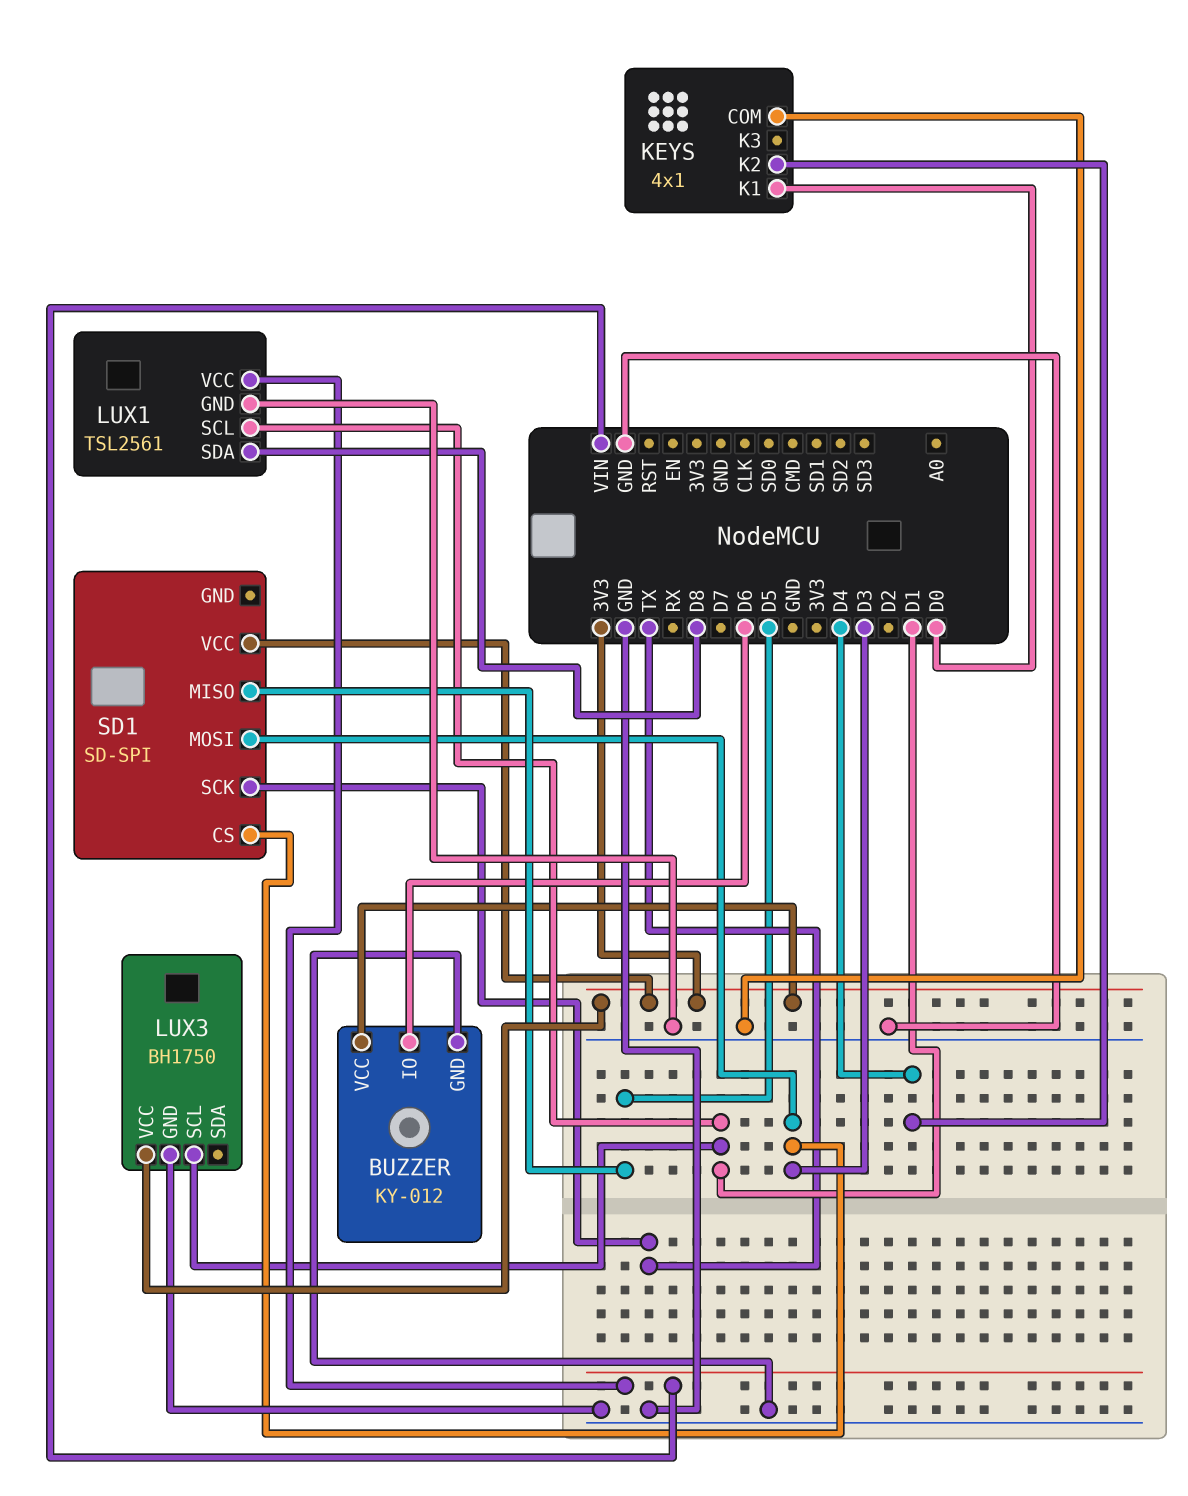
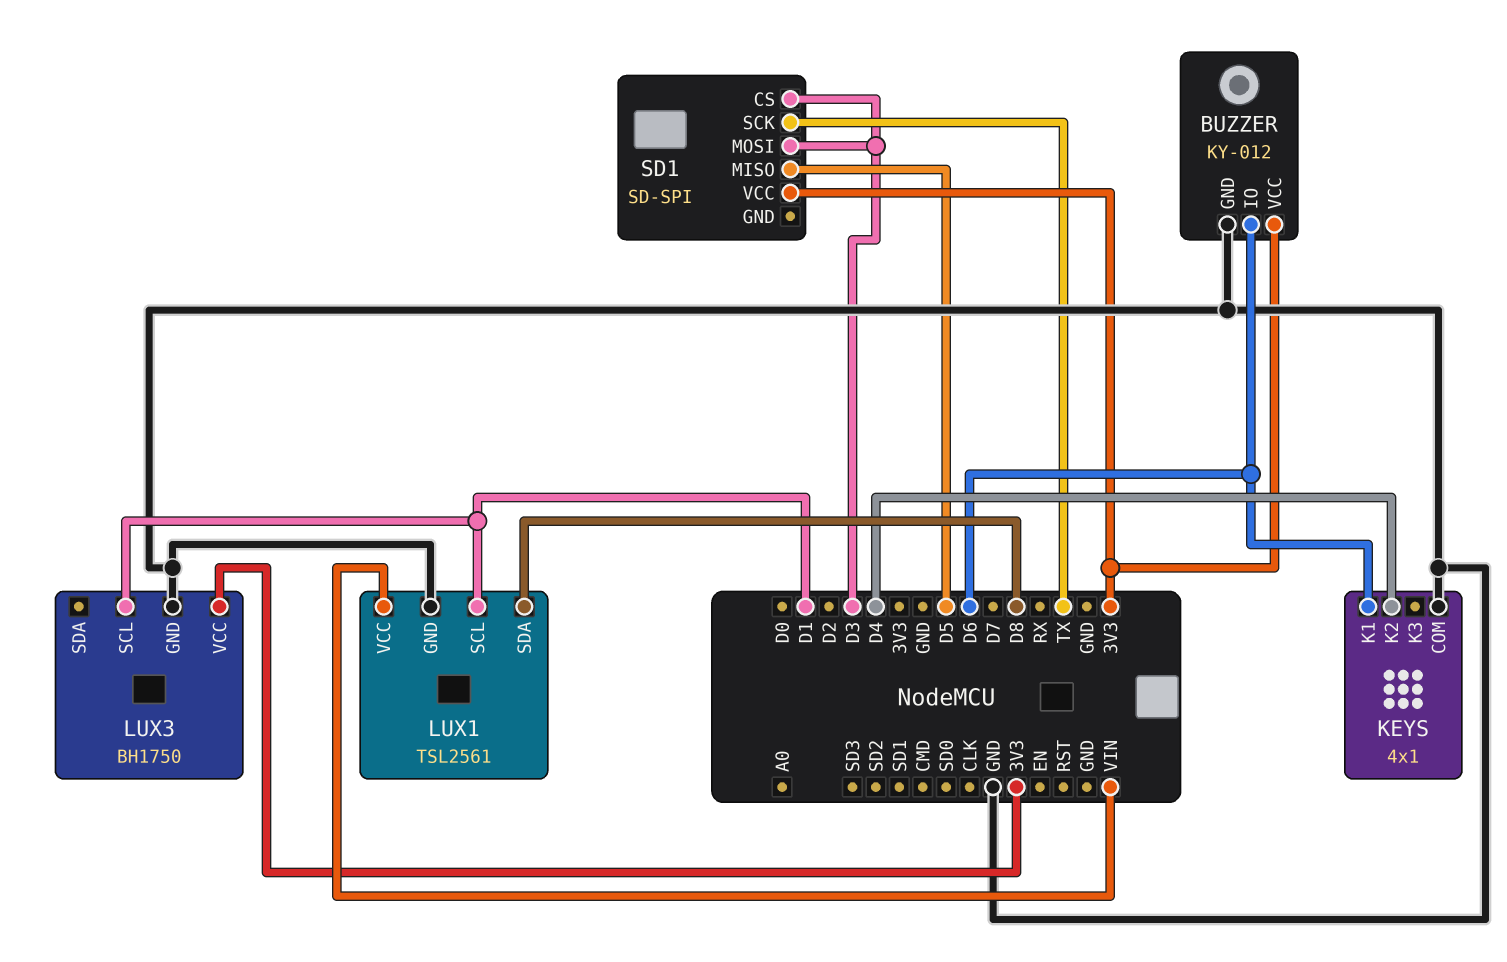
KEYS pin K1: D0 -> D6

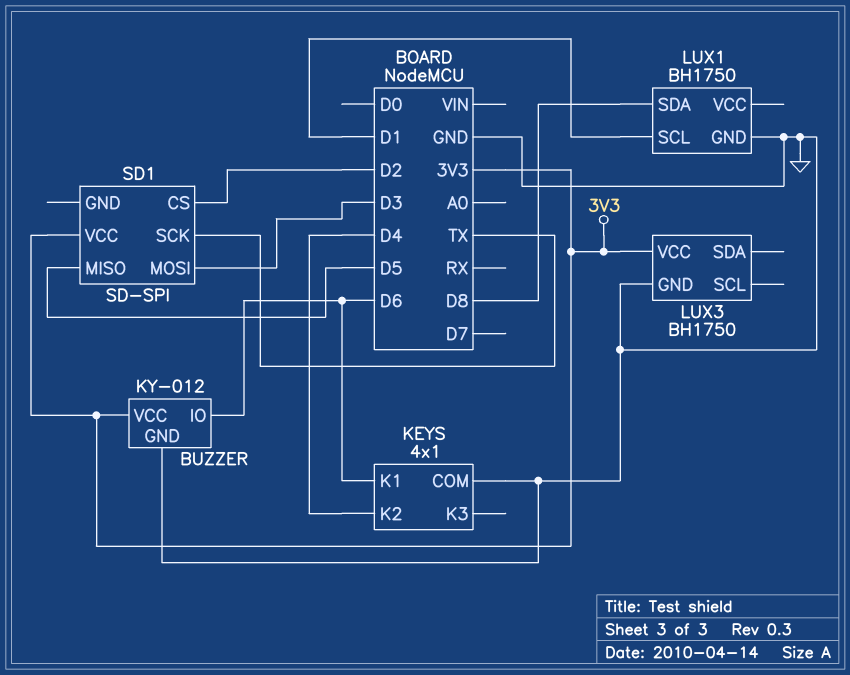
LUX1: TSL2561 -> BH1750
LUX1 pin VCC: VIN -> none
LUX3 pin SCL: D1 -> none
SD1 pin CS: D3 -> D2

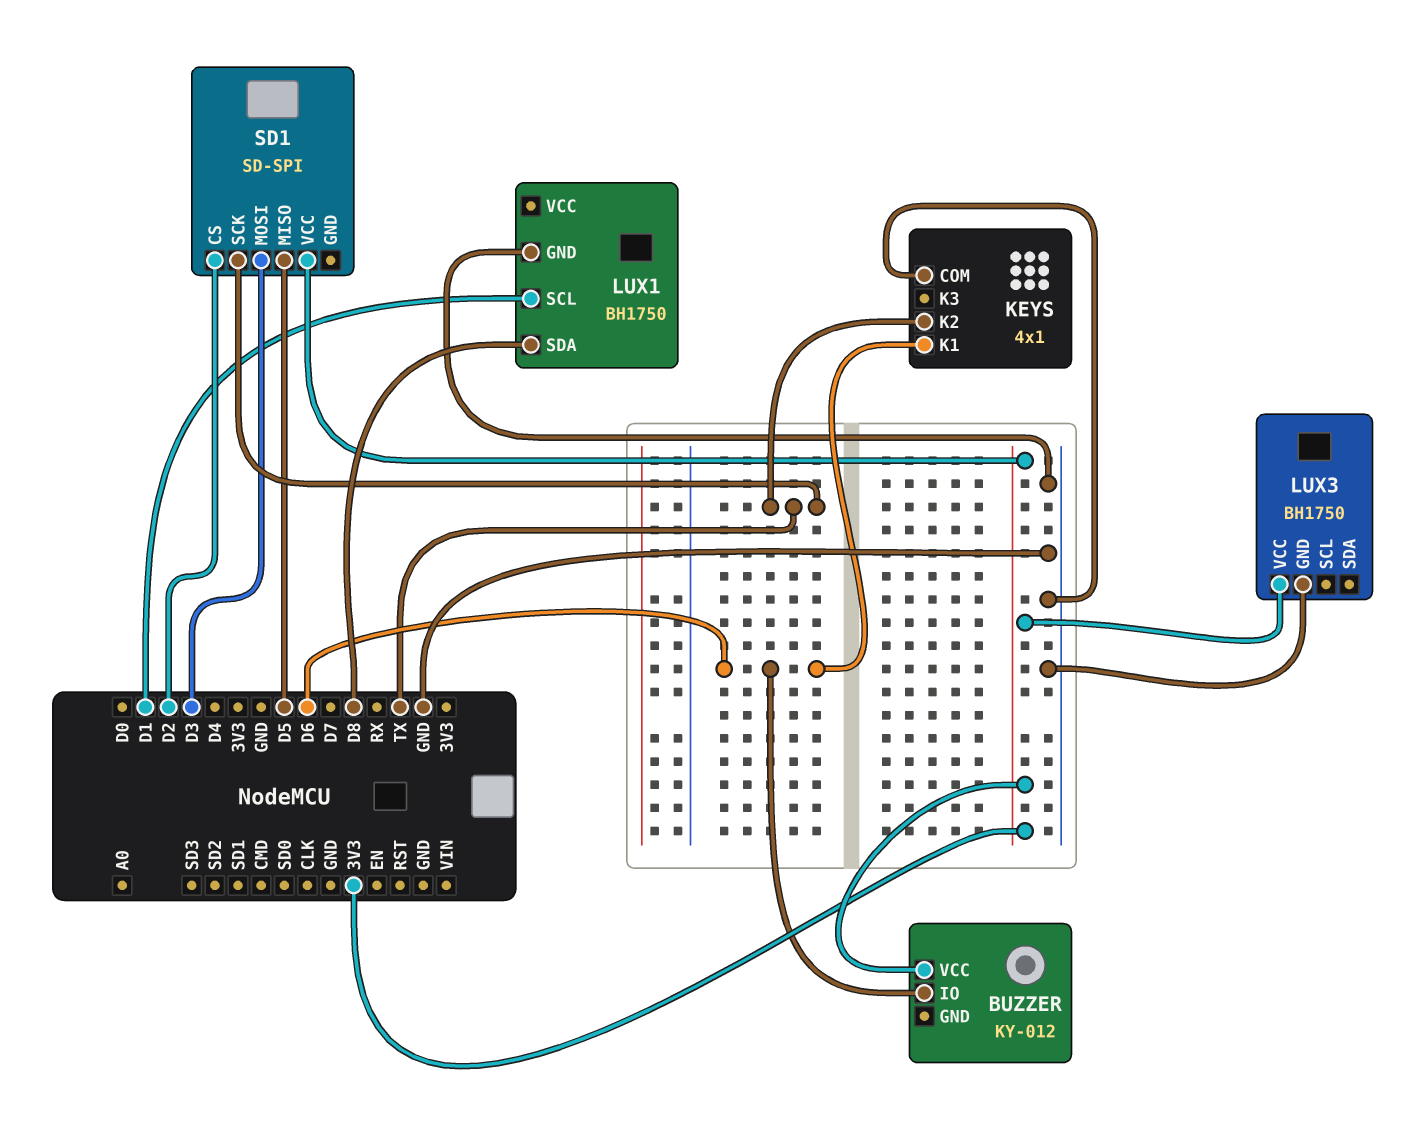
BUZZER pin GND: GND -> none
KEYS pin K2: D4 -> TX

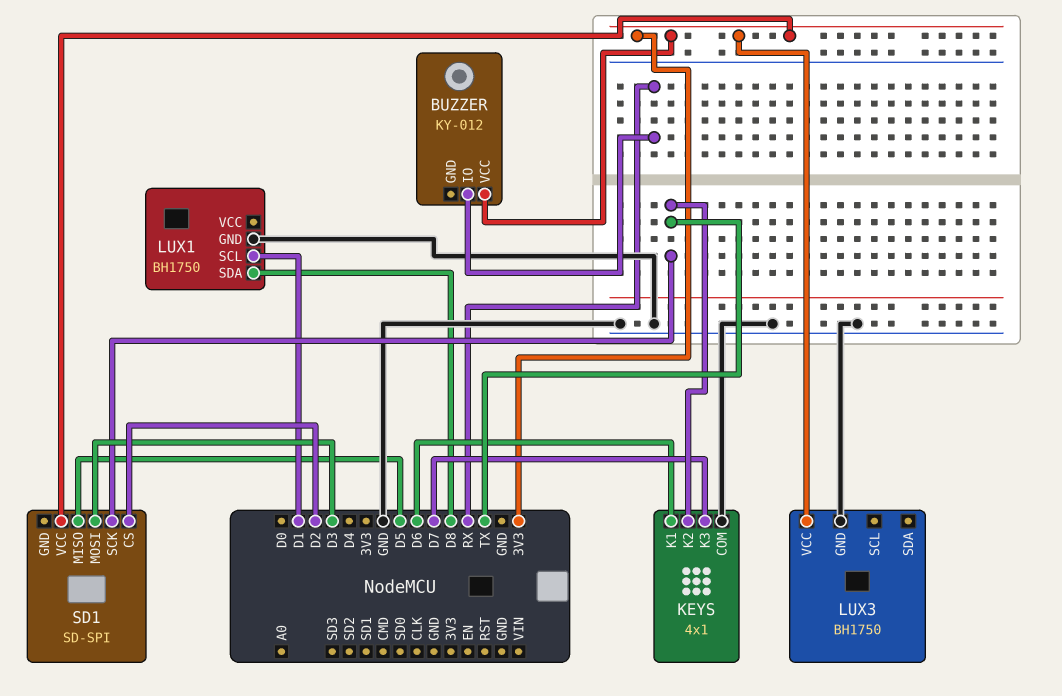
BUZZER pin IO: D6 -> RX
KEYS pin K3: none -> D7

